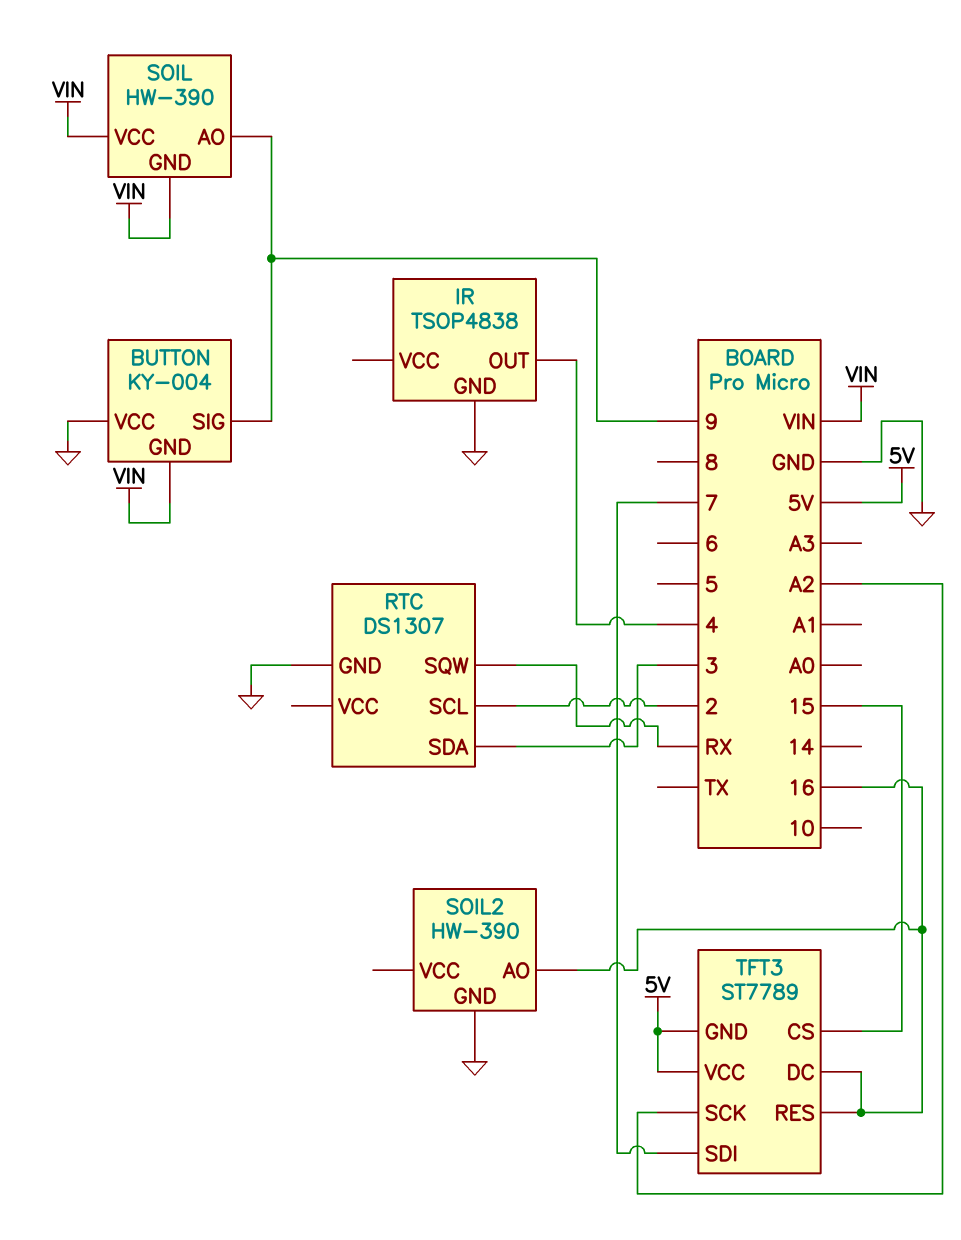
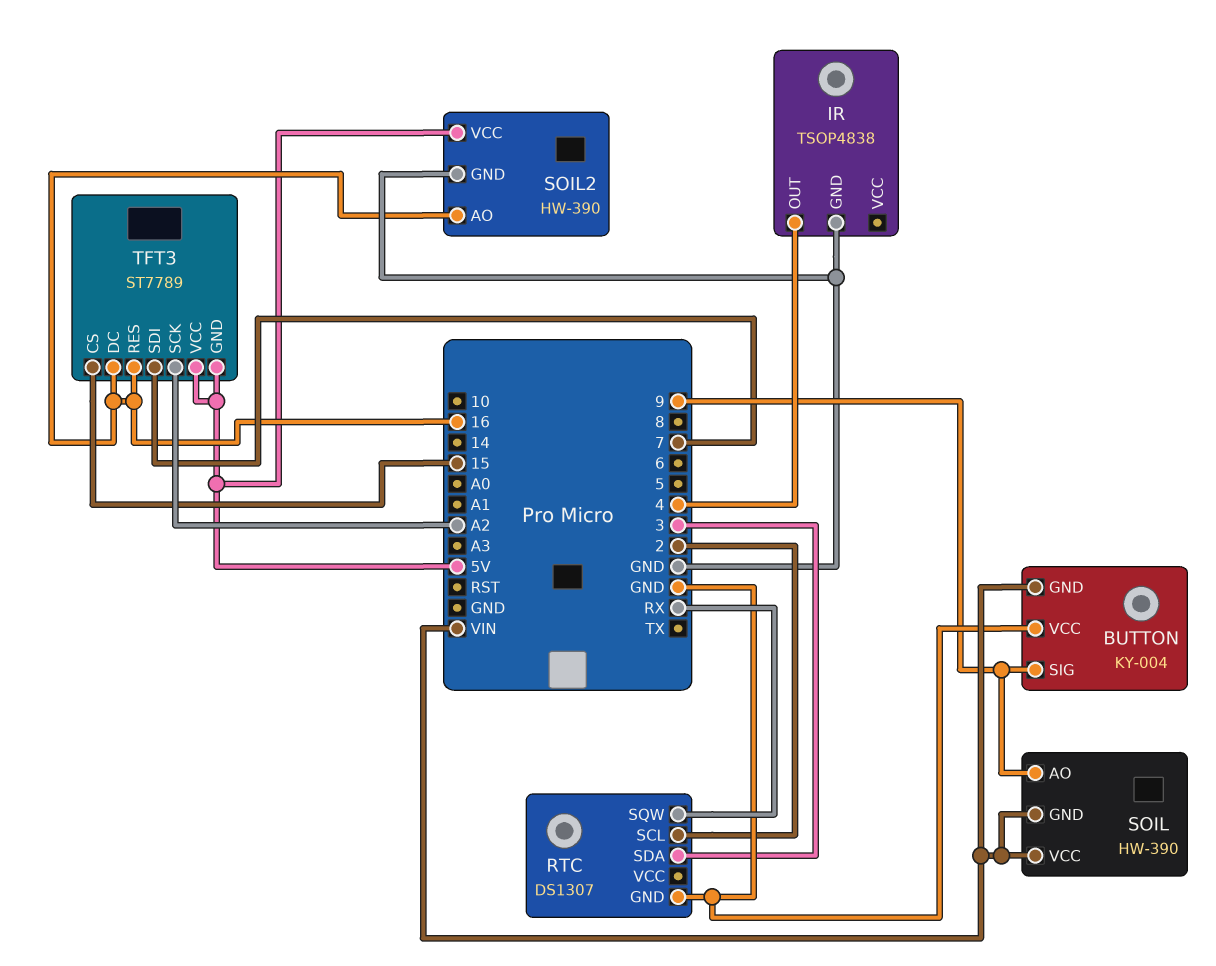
SOIL2 pin VCC: none -> 5V

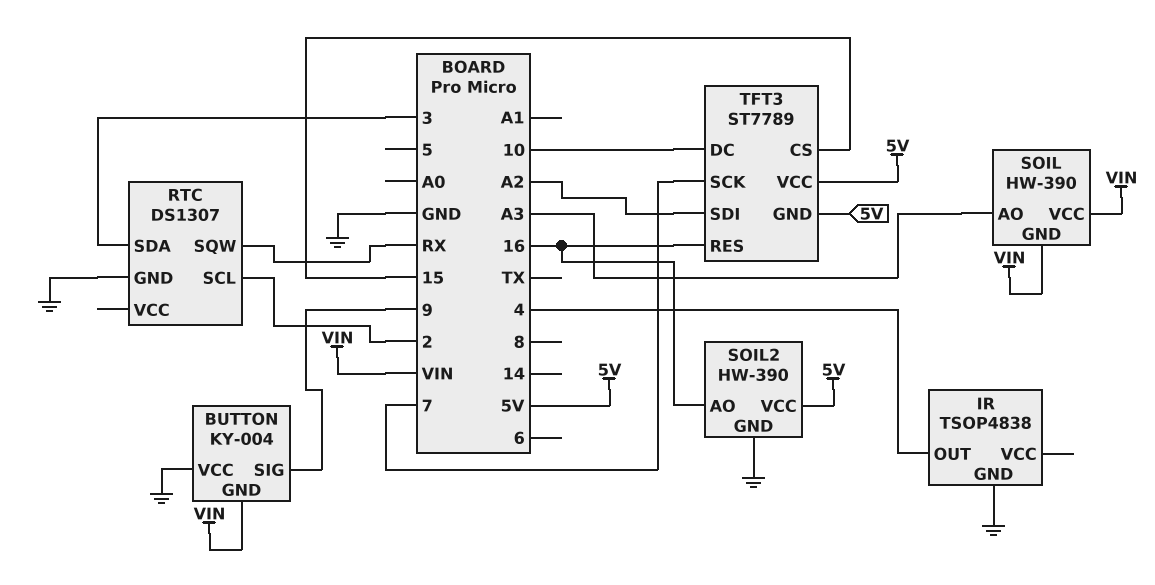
SOIL pin AO: 9 -> A3
TFT3 pin DC: 16 -> 10
TFT3 pin SCK: A2 -> 7
TFT3 pin SDI: 7 -> A2

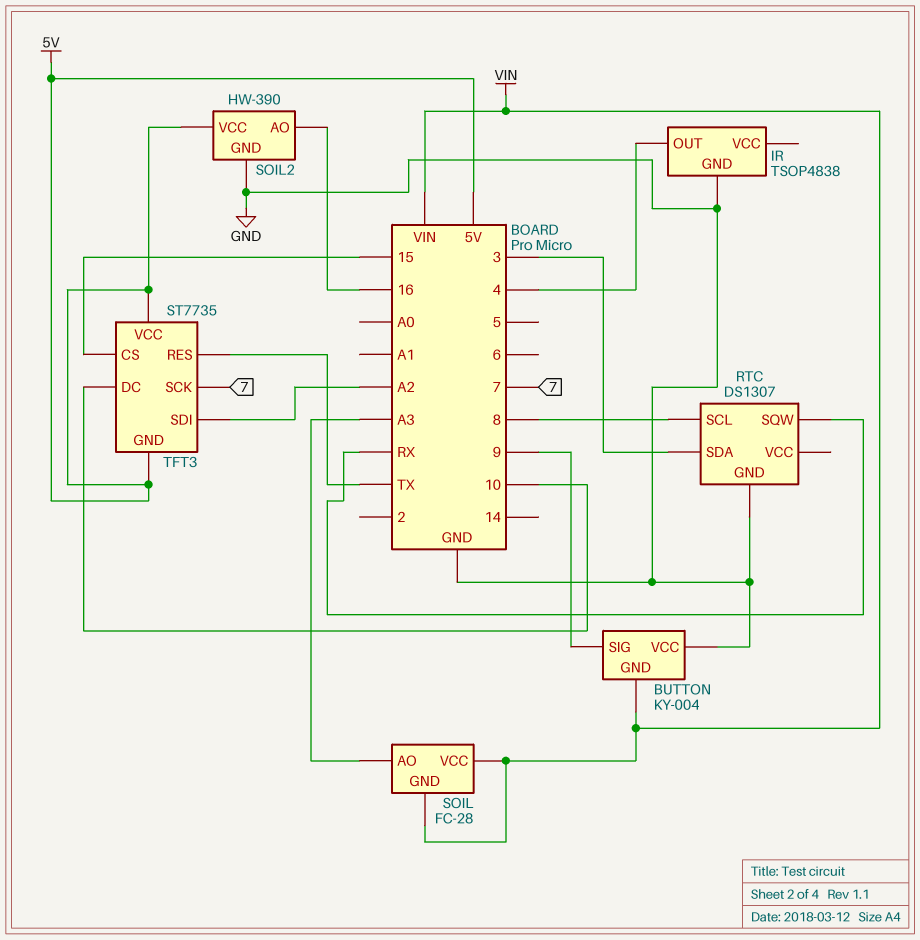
RTC pin SCL: 2 -> 8
SOIL: HW-390 -> FC-28
TFT3: ST7789 -> ST7735
TFT3 pin RES: 16 -> TX

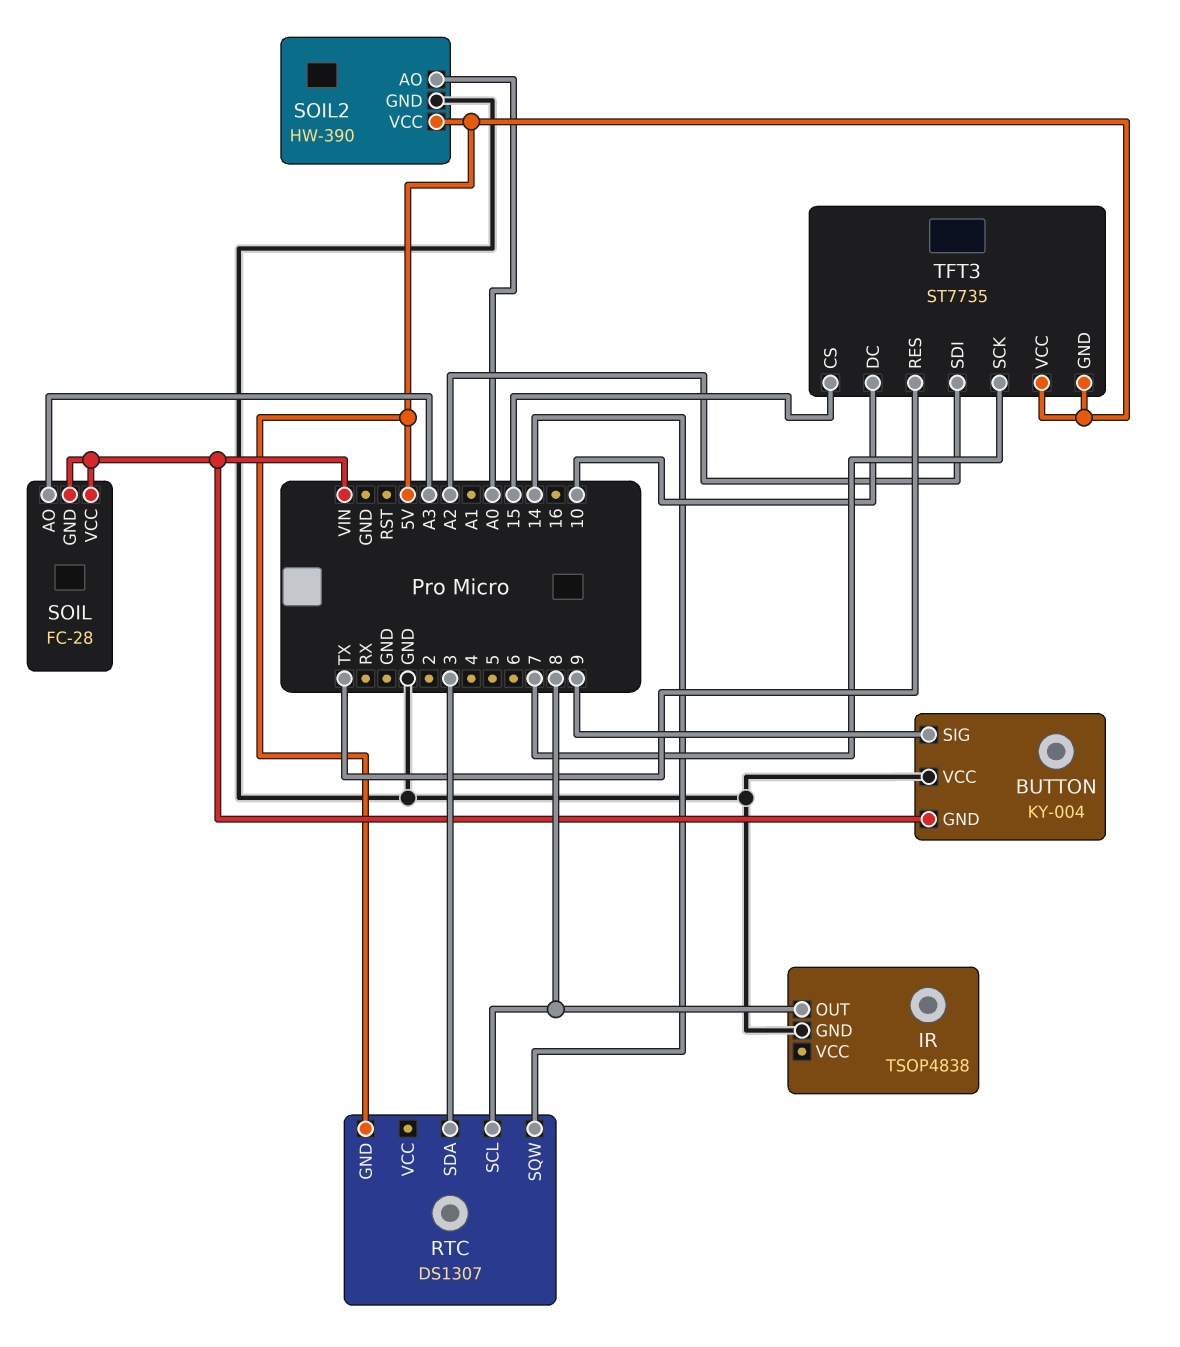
IR pin OUT: 4 -> 8
RTC pin GND: GND -> 5V
RTC pin SQW: RX -> 14
SOIL2 pin AO: 16 -> A0

